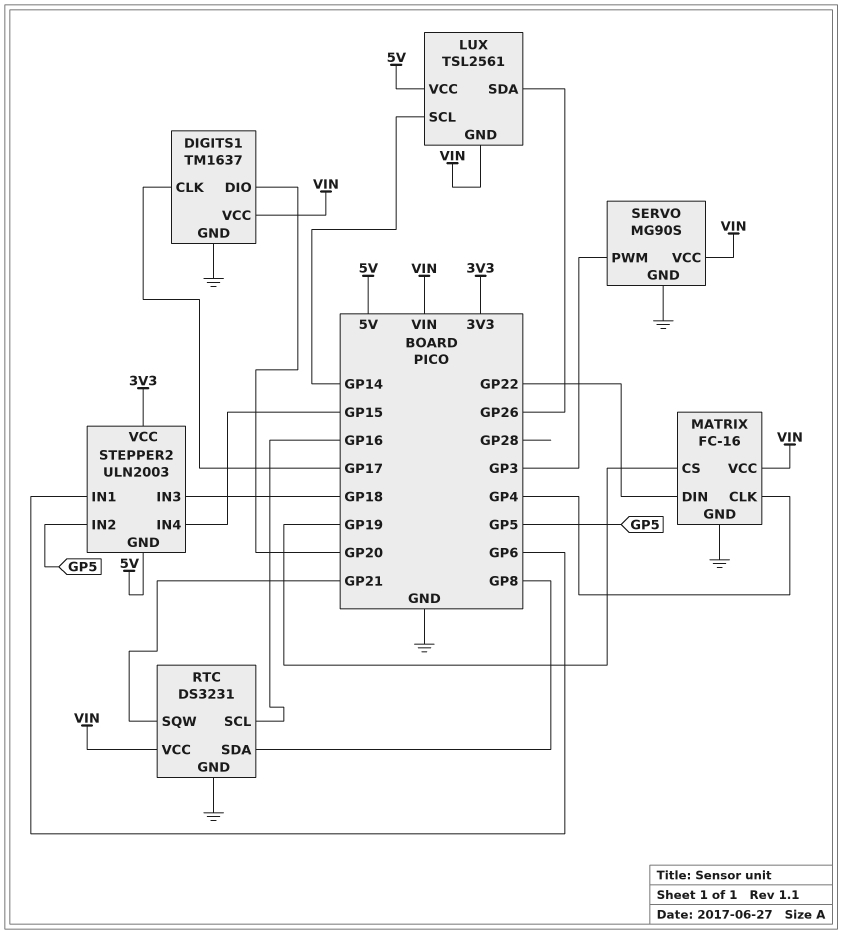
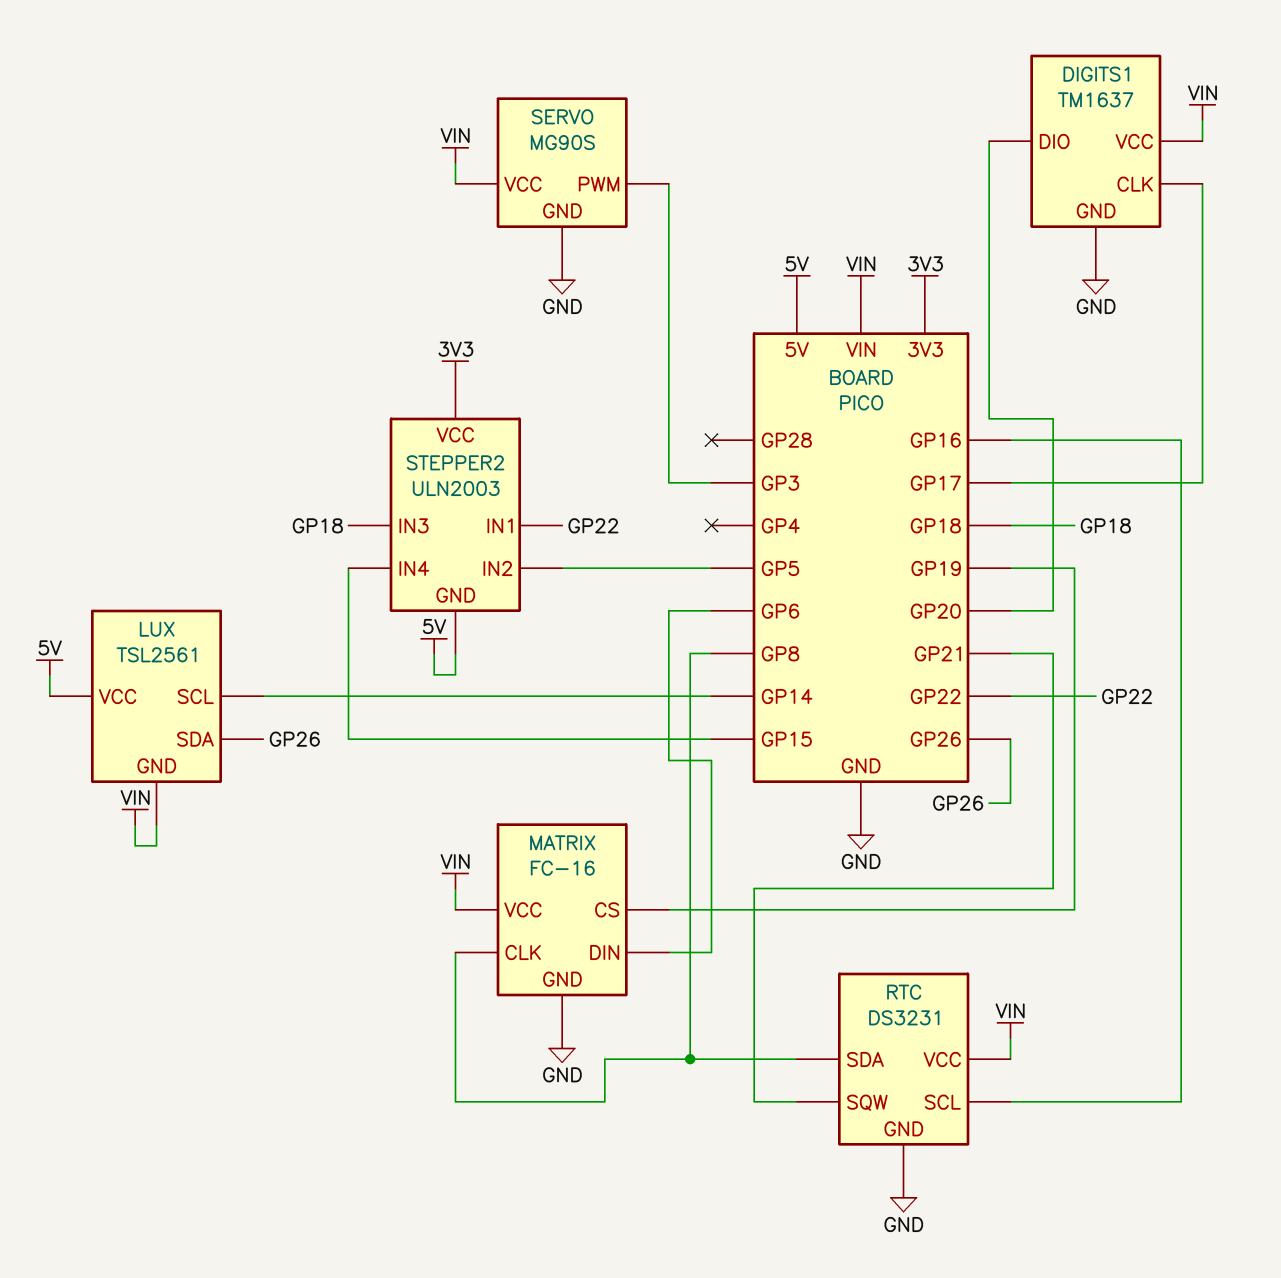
MATRIX pin CLK: GP4 -> GP8
MATRIX pin DIN: GP22 -> GP6
STEPPER2 pin IN1: GP6 -> GP22

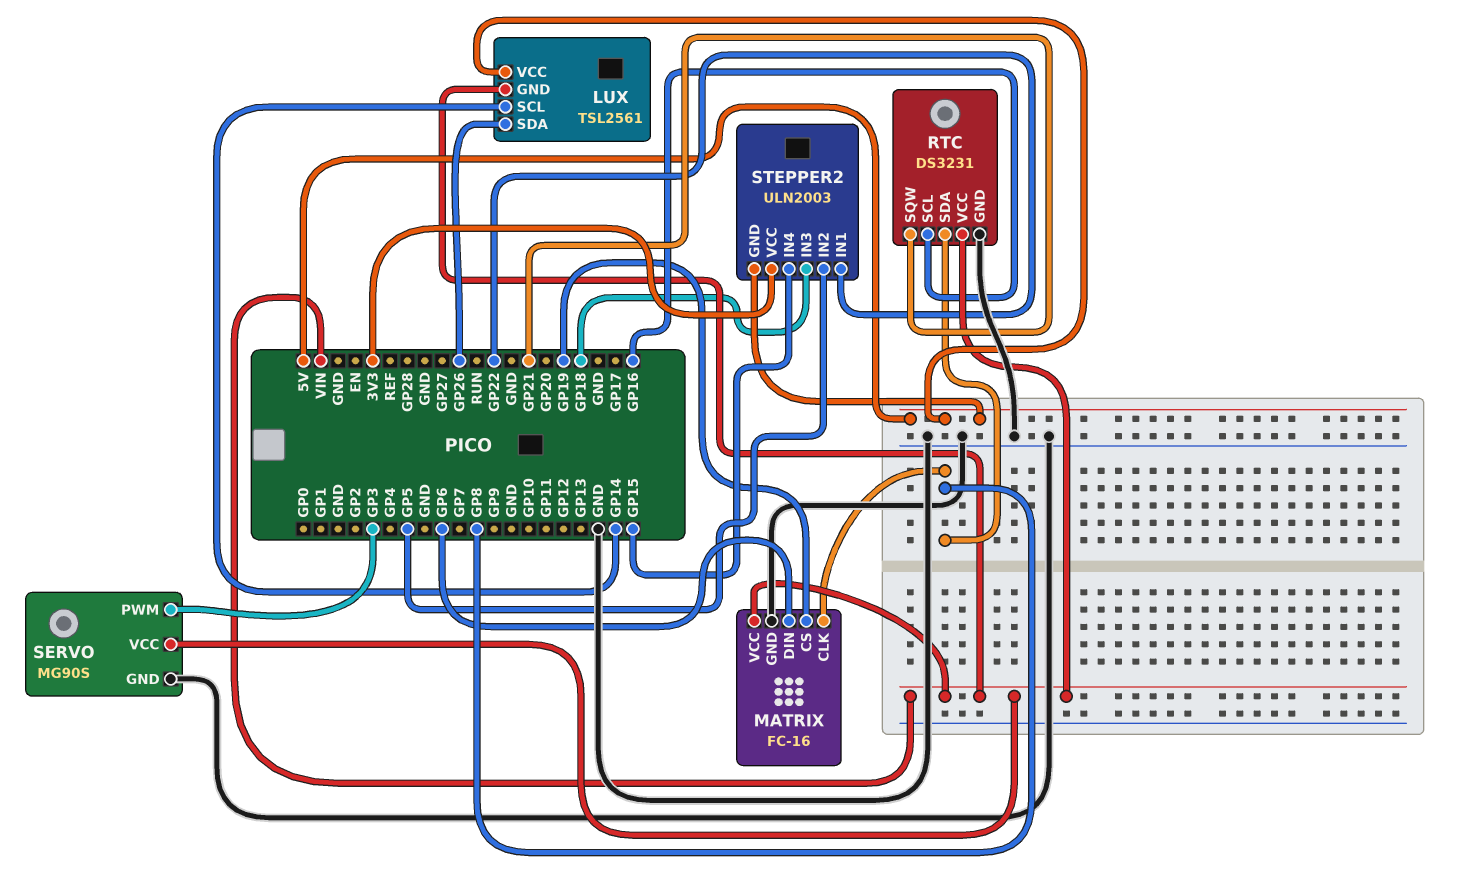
DIGITS1: TM1637 -> none
DIGITS1 pin CLK: GP17 -> none
DIGITS1 pin DIO: GP20 -> none
DIGITS1 pin GND: GND -> none
DIGITS1 pin VCC: VIN -> none

